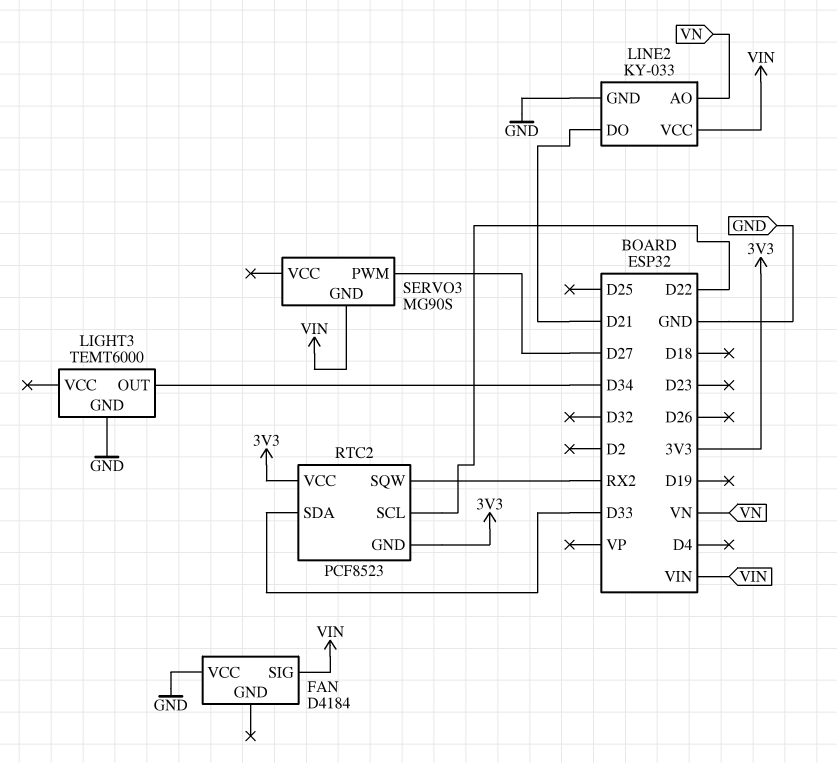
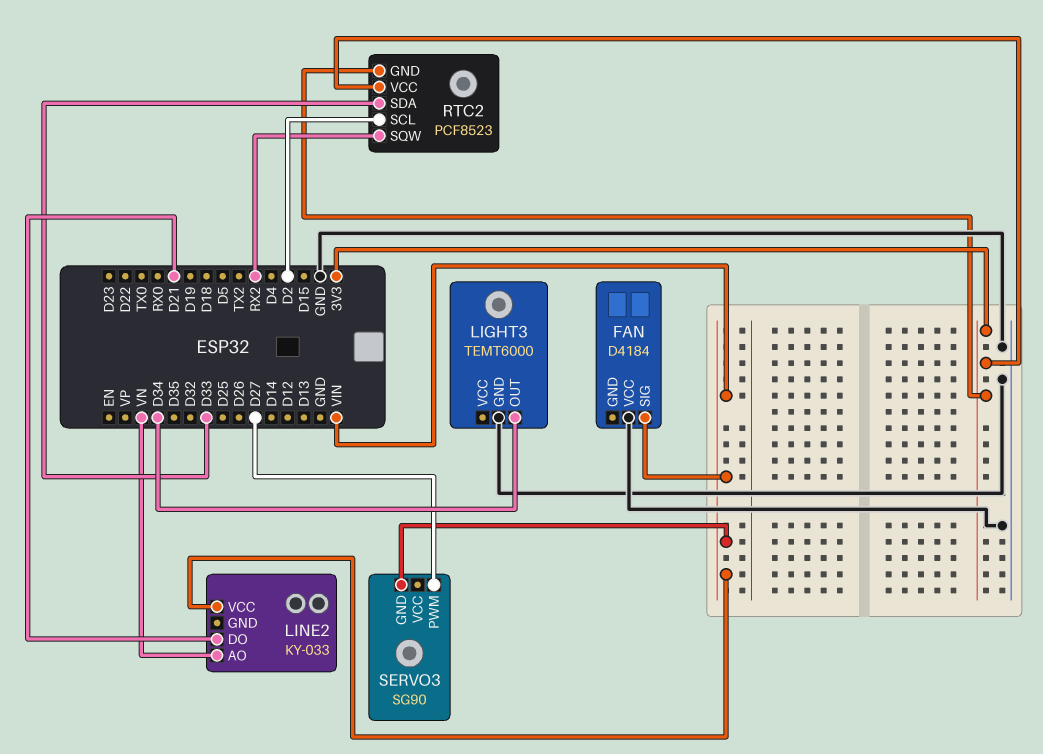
LINE2 pin GND: GND -> none
RTC2 pin SCL: D22 -> D2
SERVO3: MG90S -> SG90

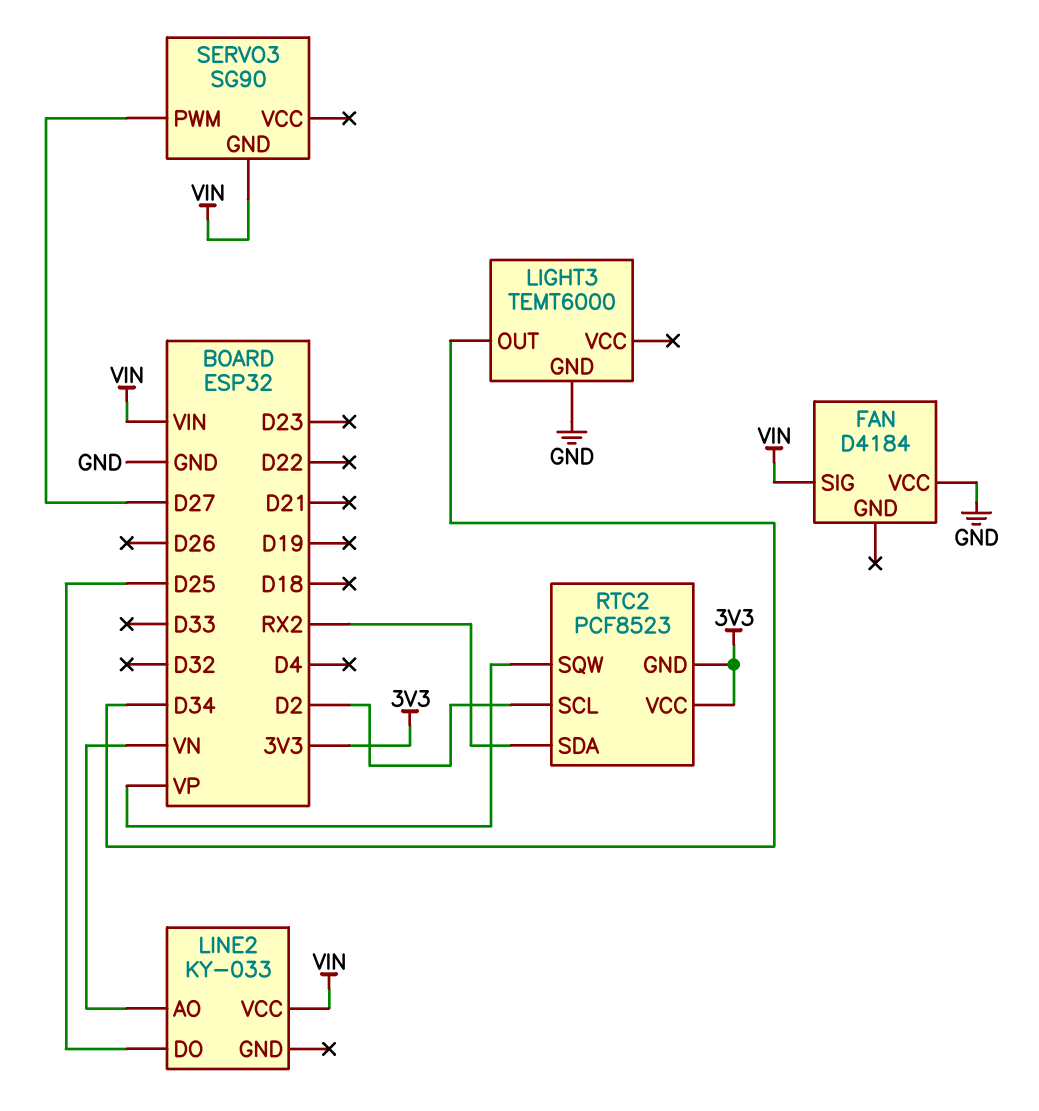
LINE2 pin DO: D21 -> D25
RTC2 pin SDA: D33 -> RX2
RTC2 pin SQW: RX2 -> VP

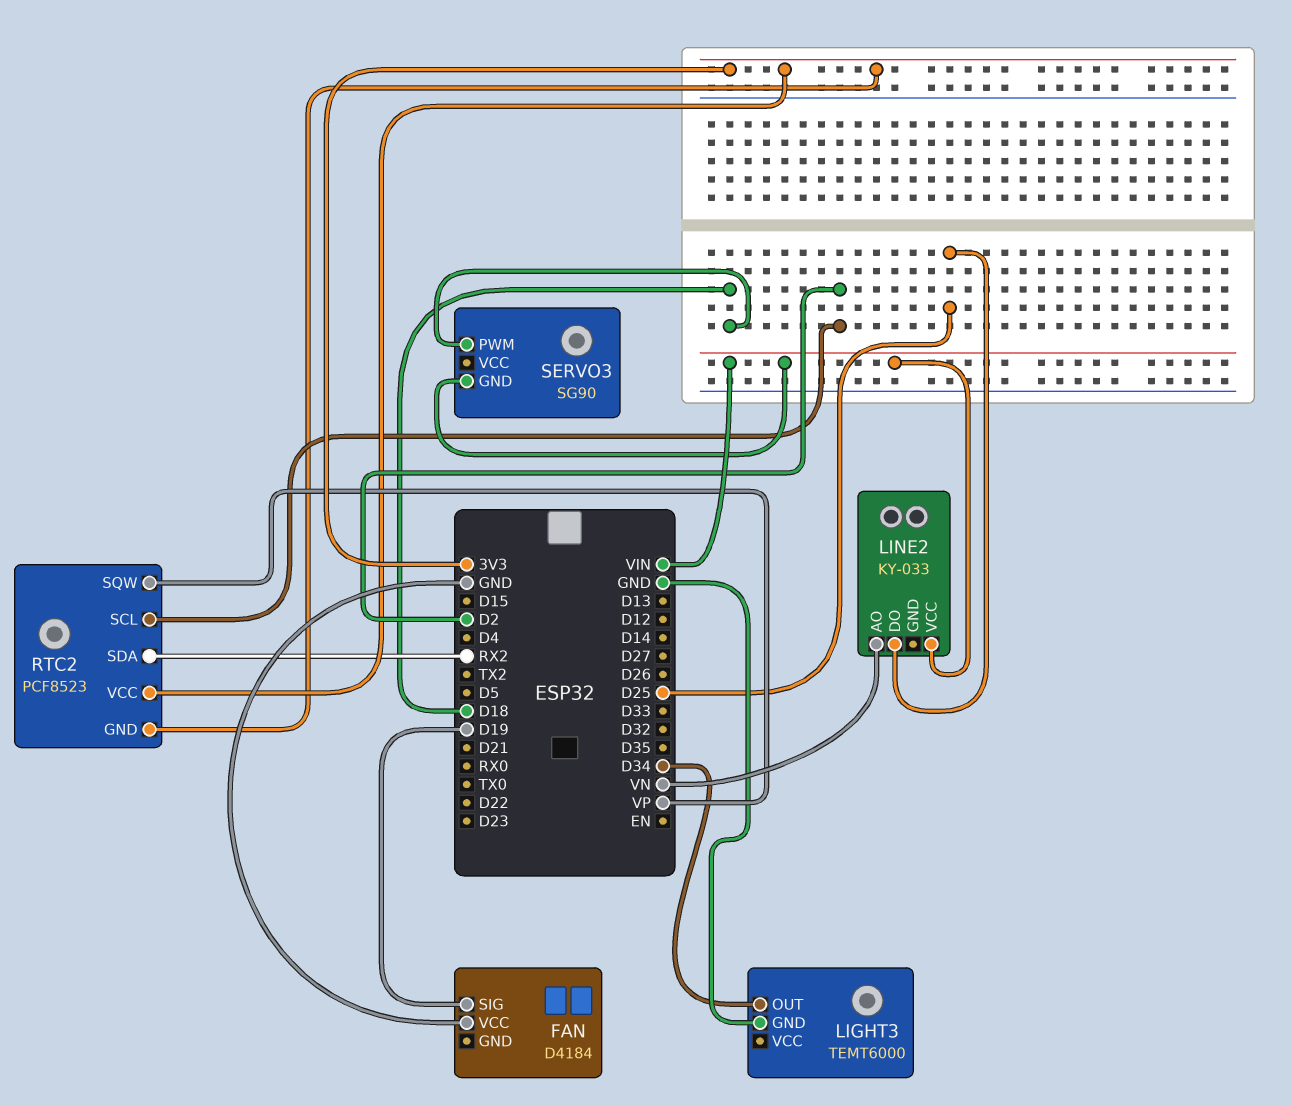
FAN pin SIG: VIN -> D19
SERVO3 pin PWM: D27 -> D18

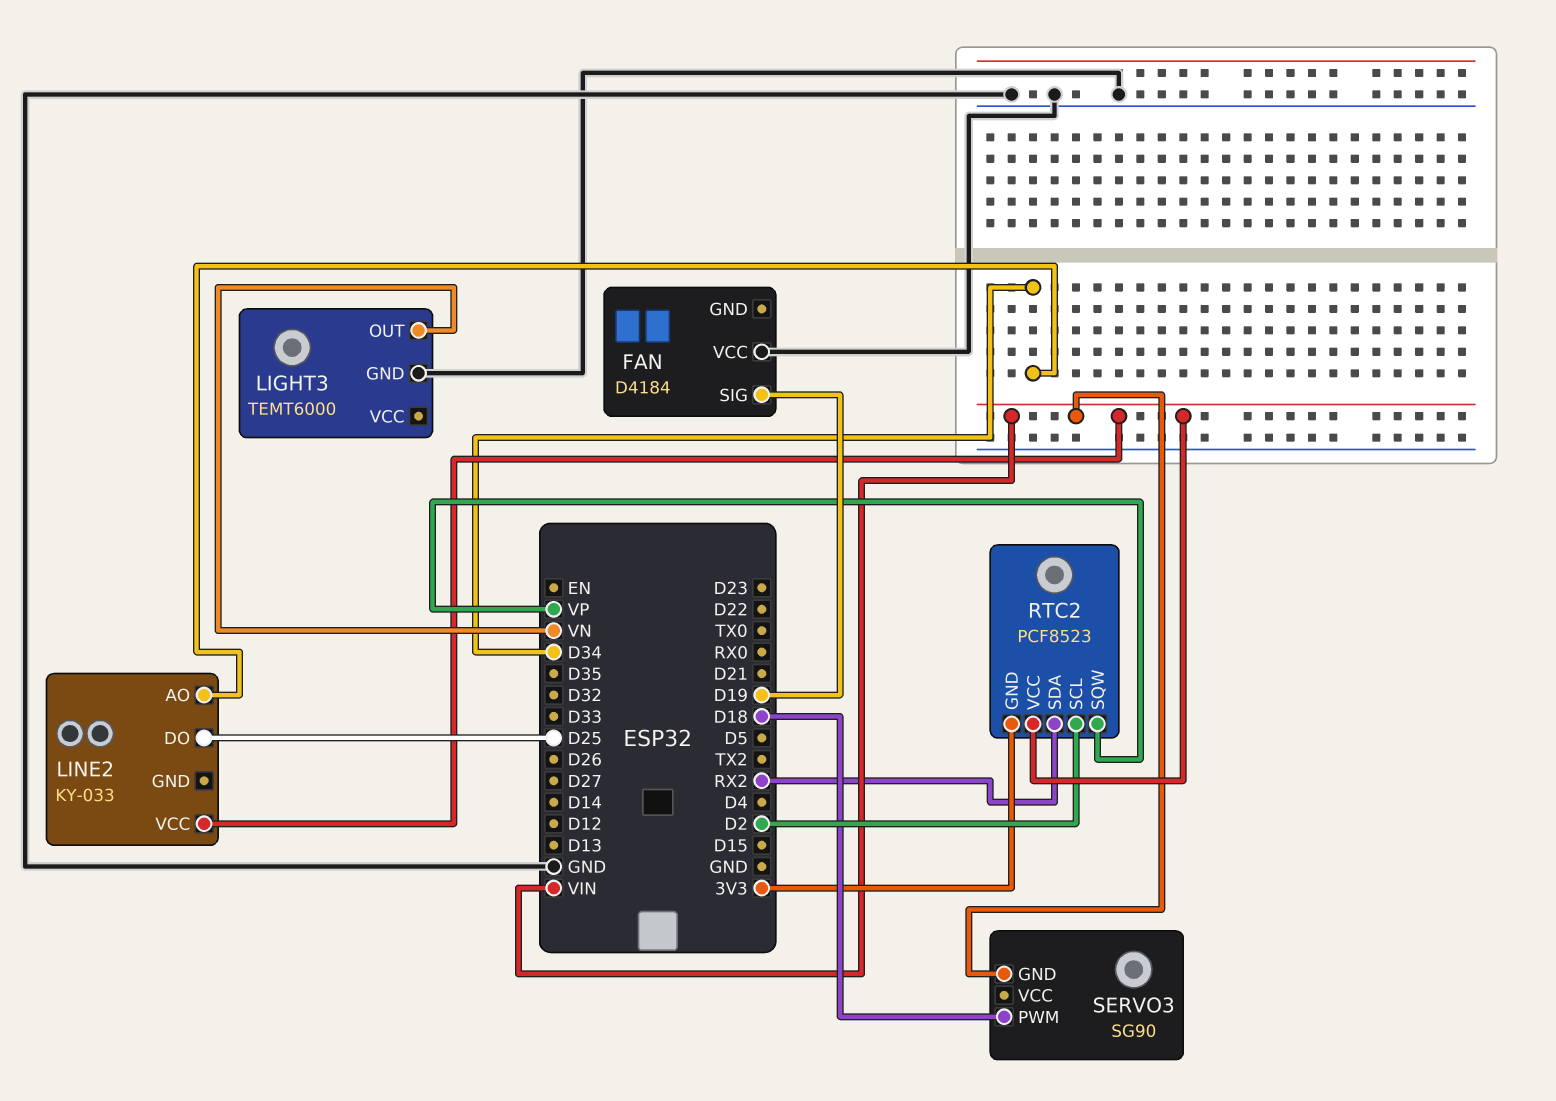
LIGHT3 pin OUT: D34 -> VN
LINE2 pin AO: VN -> D34
RTC2 pin VCC: 3V3 -> VIN

